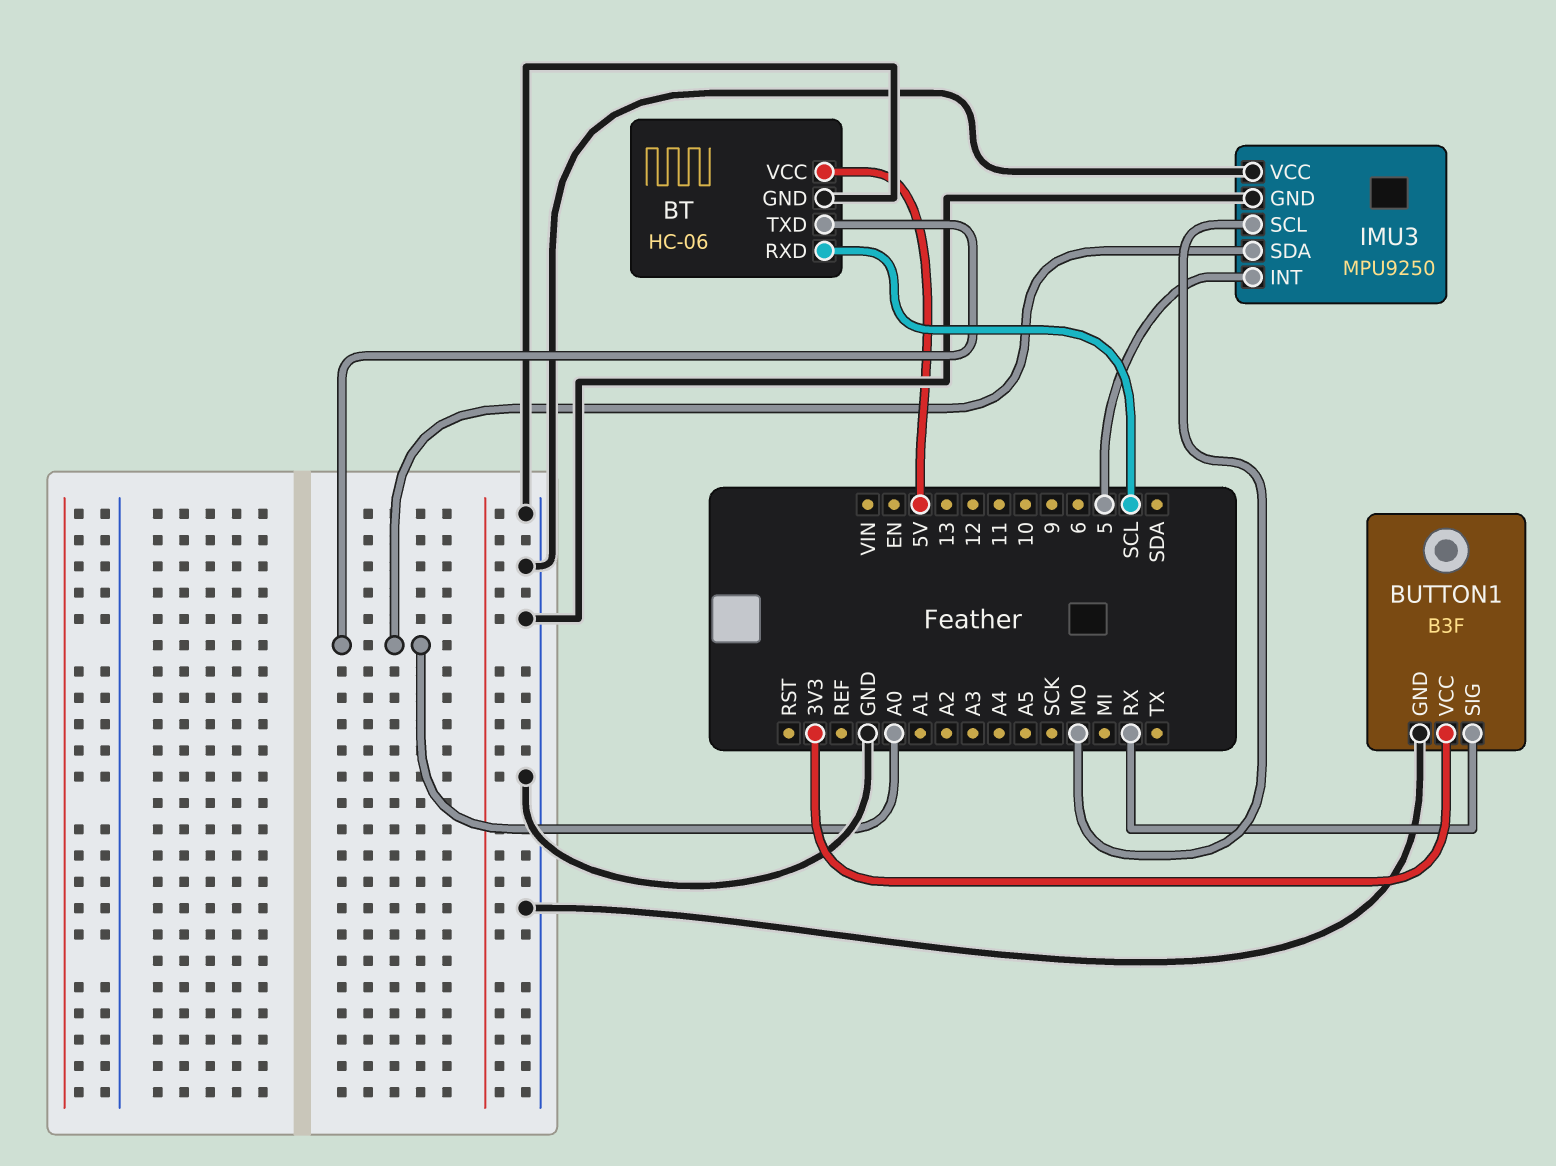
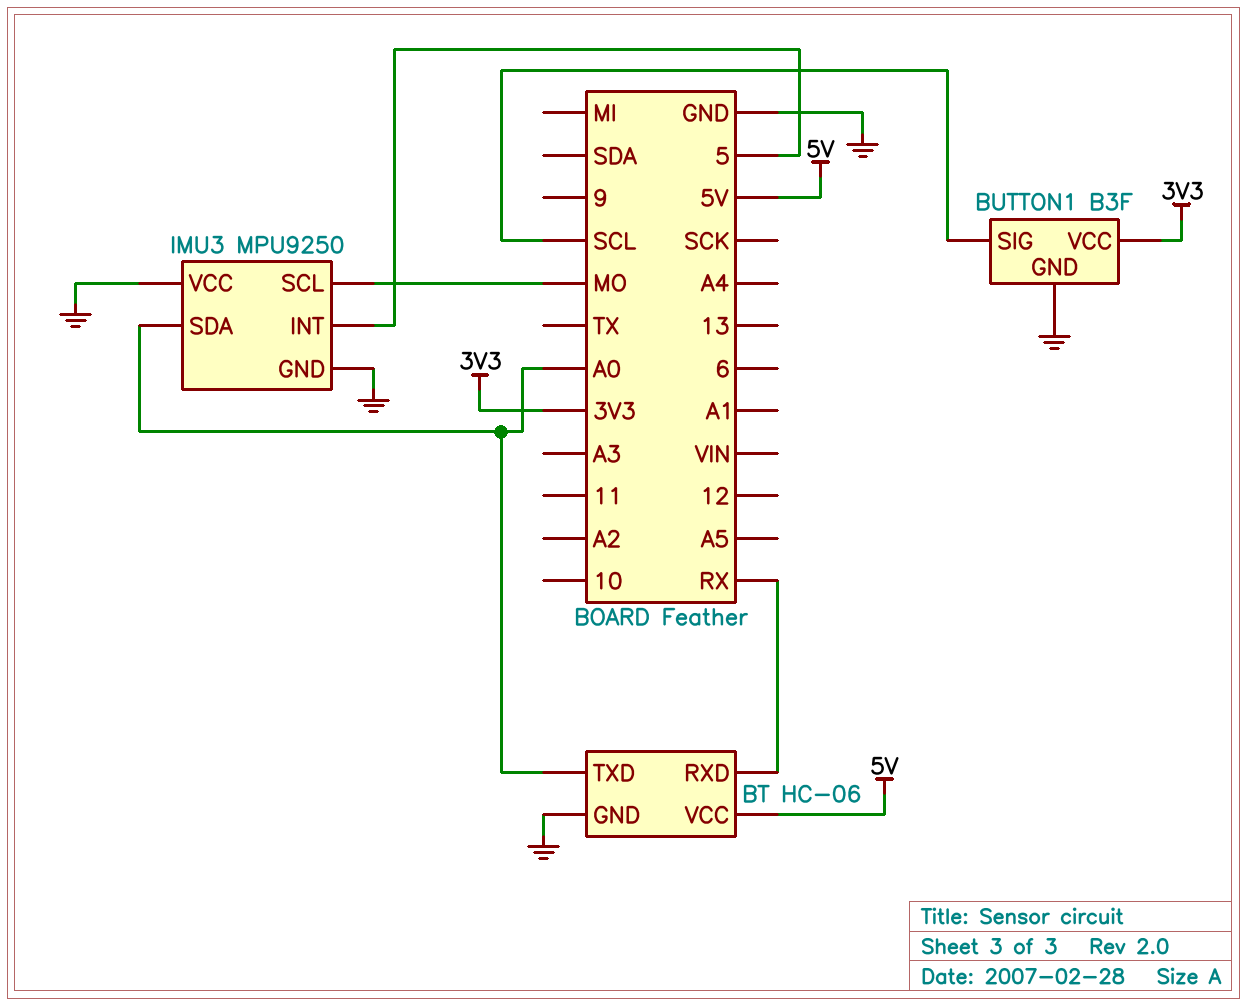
BT pin RXD: SCL -> RX
BUTTON1 pin SIG: RX -> SCL

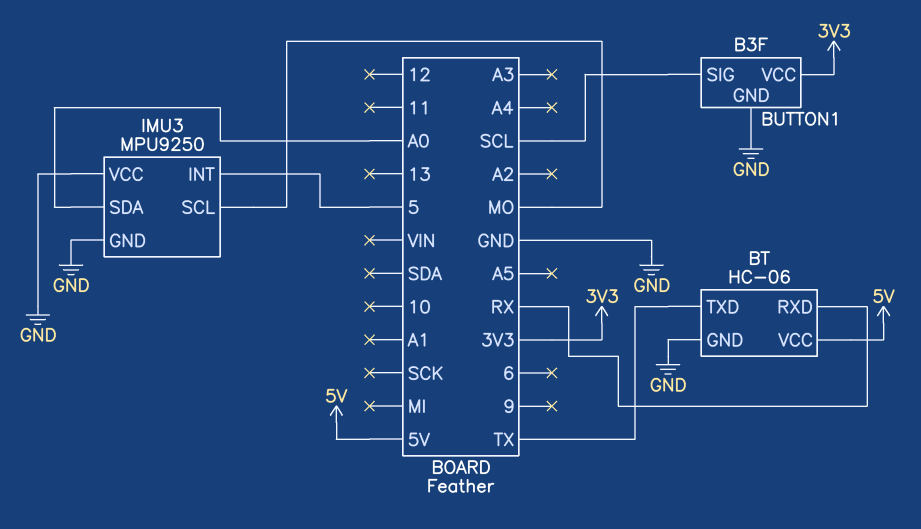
BT pin TXD: A0 -> TX

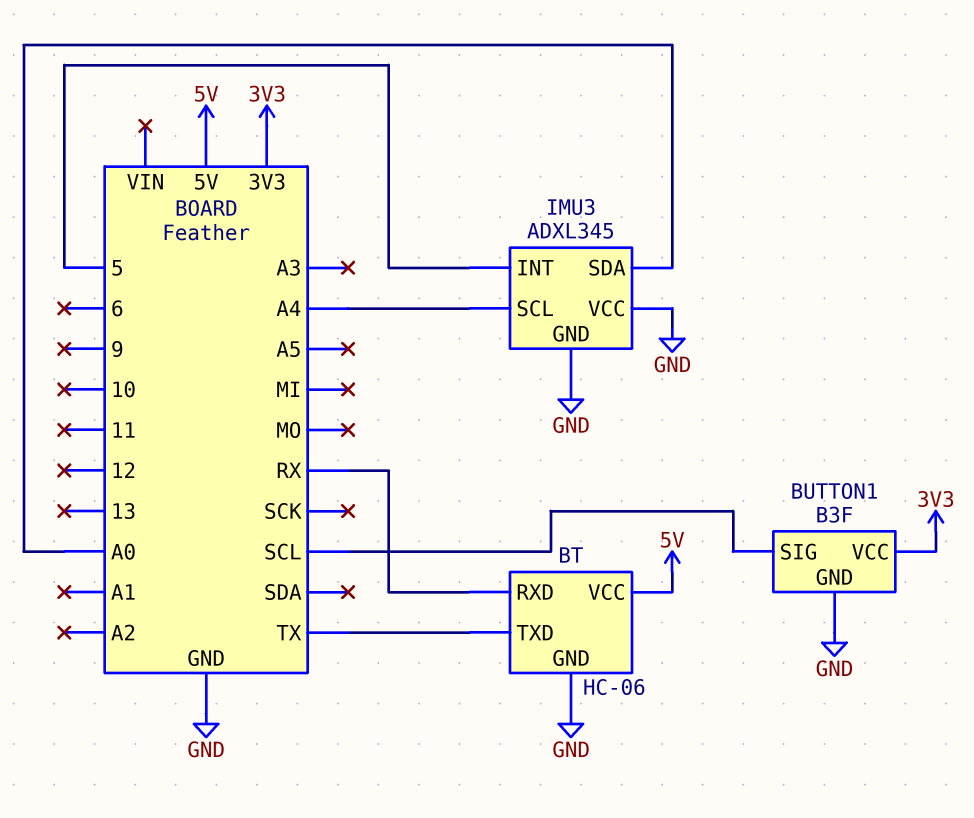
IMU3: MPU9250 -> ADXL345
IMU3 pin SCL: MO -> A4

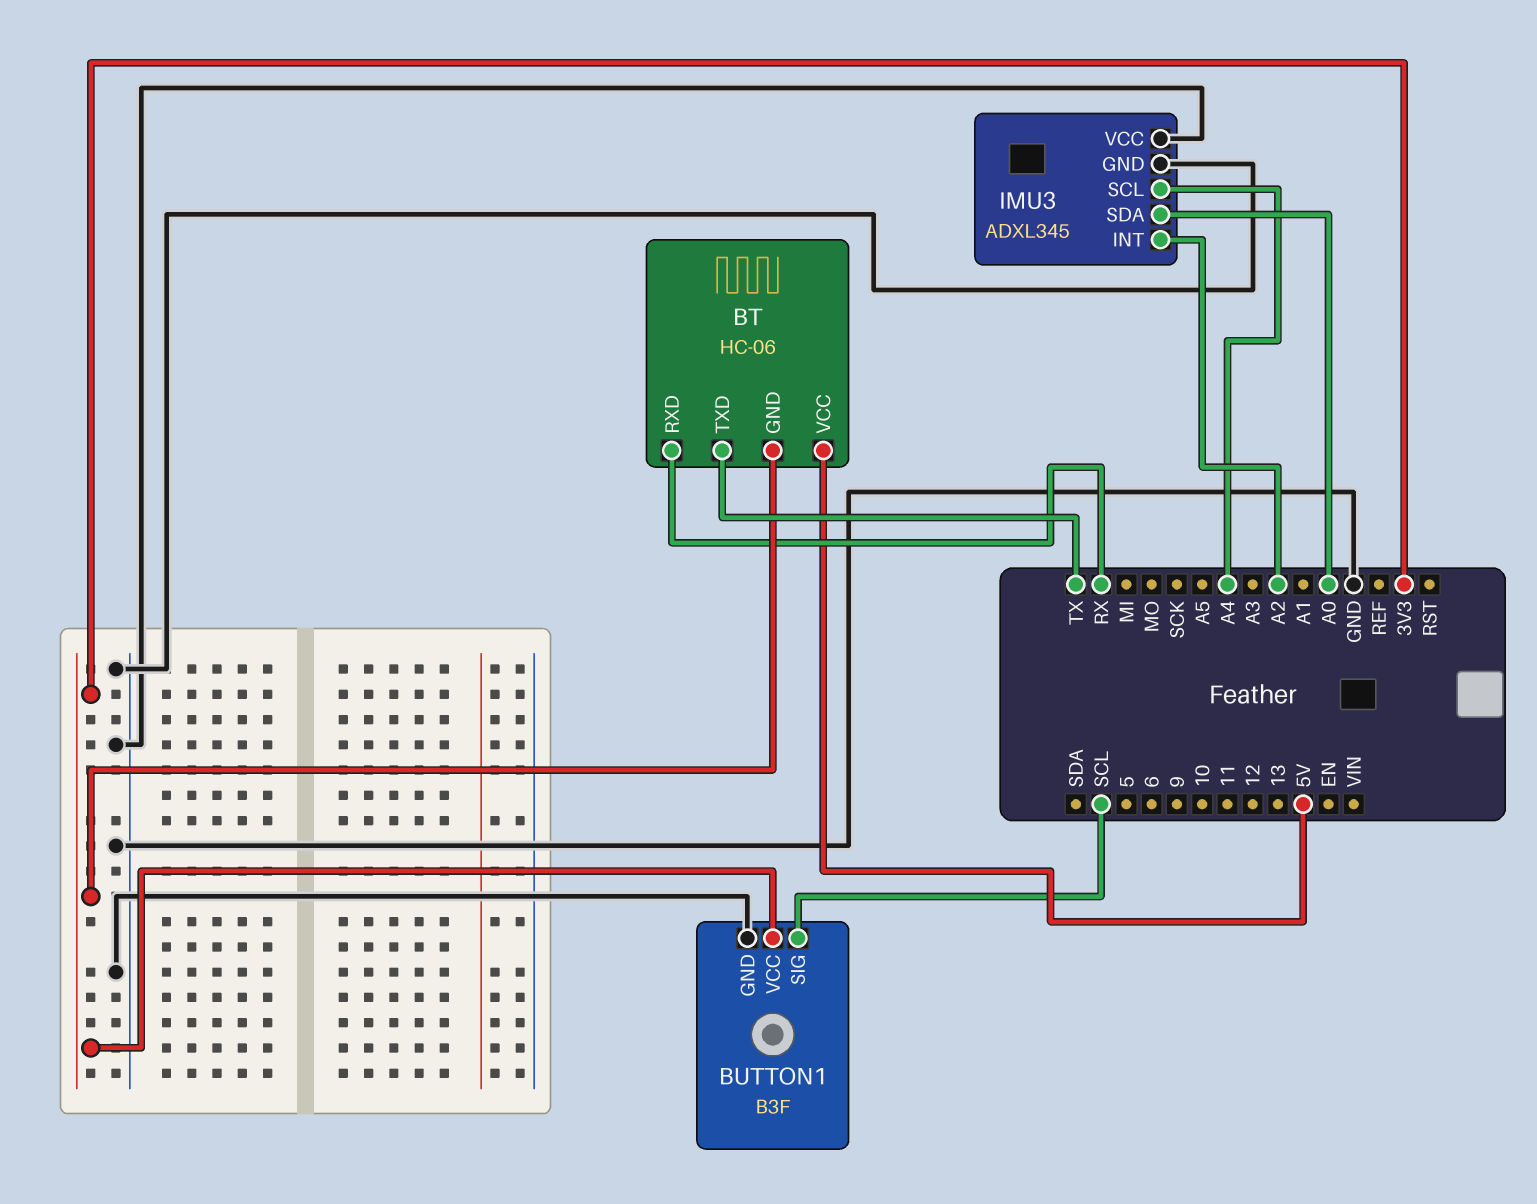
BT pin GND: GND -> 3V3
IMU3 pin INT: 5 -> A2

